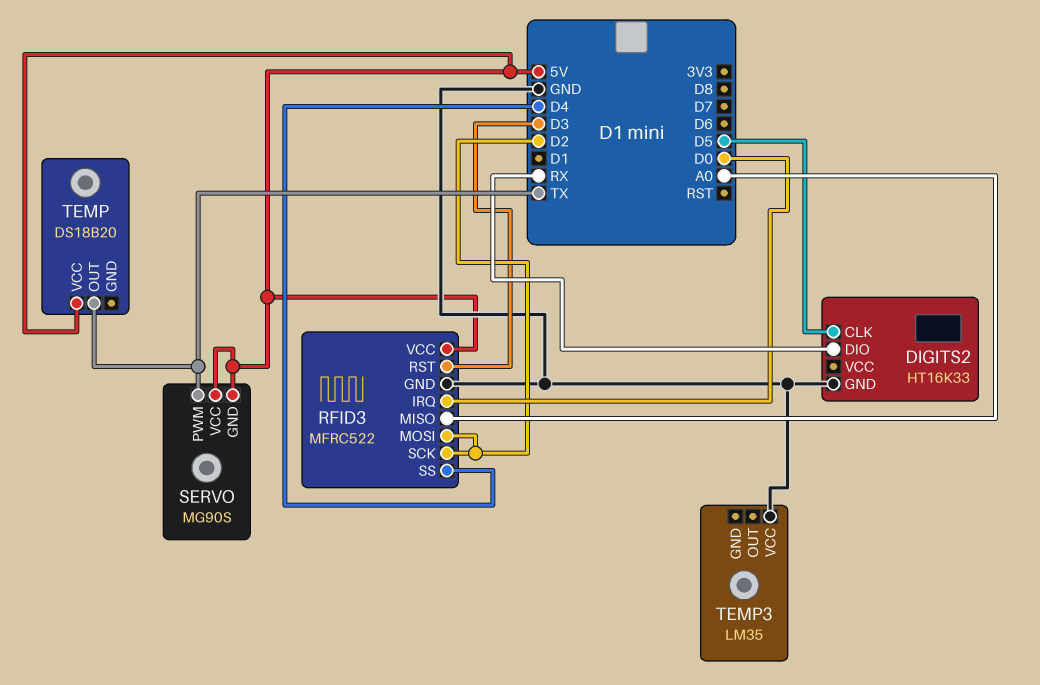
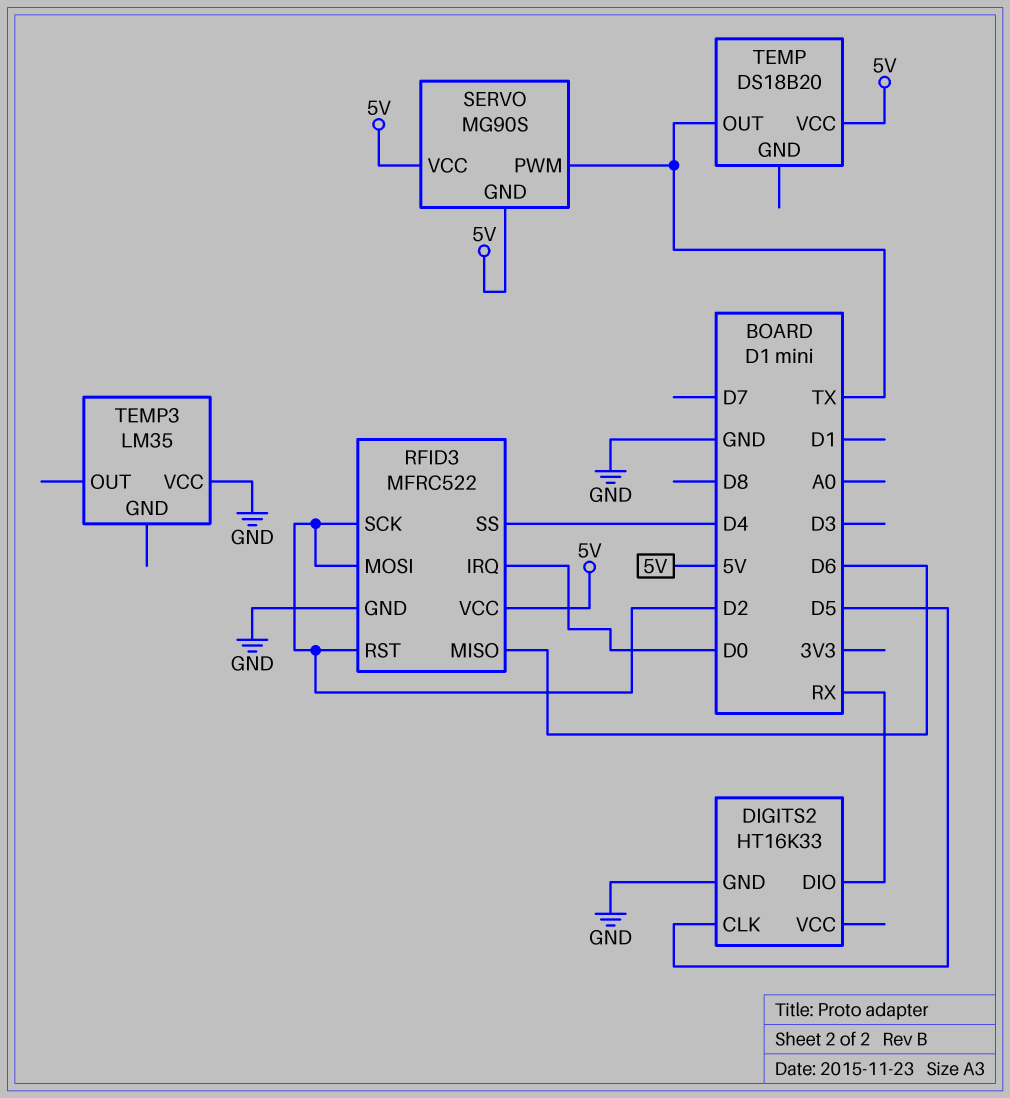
RFID3 pin MISO: A0 -> D6
RFID3 pin RST: D3 -> D2

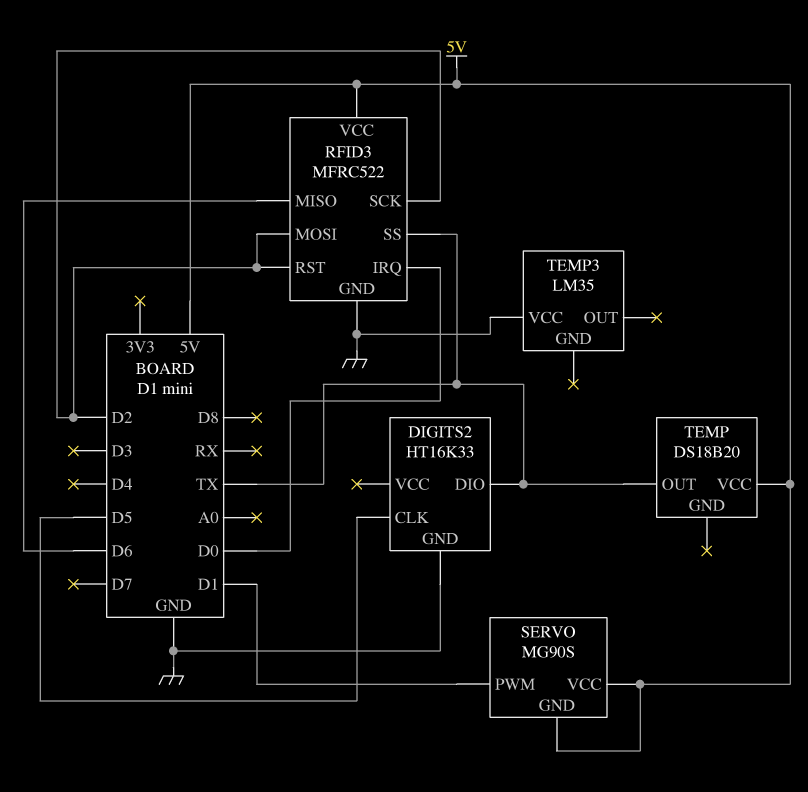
DIGITS2 pin DIO: RX -> TX
RFID3 pin SS: D4 -> TX
SERVO pin PWM: TX -> D1

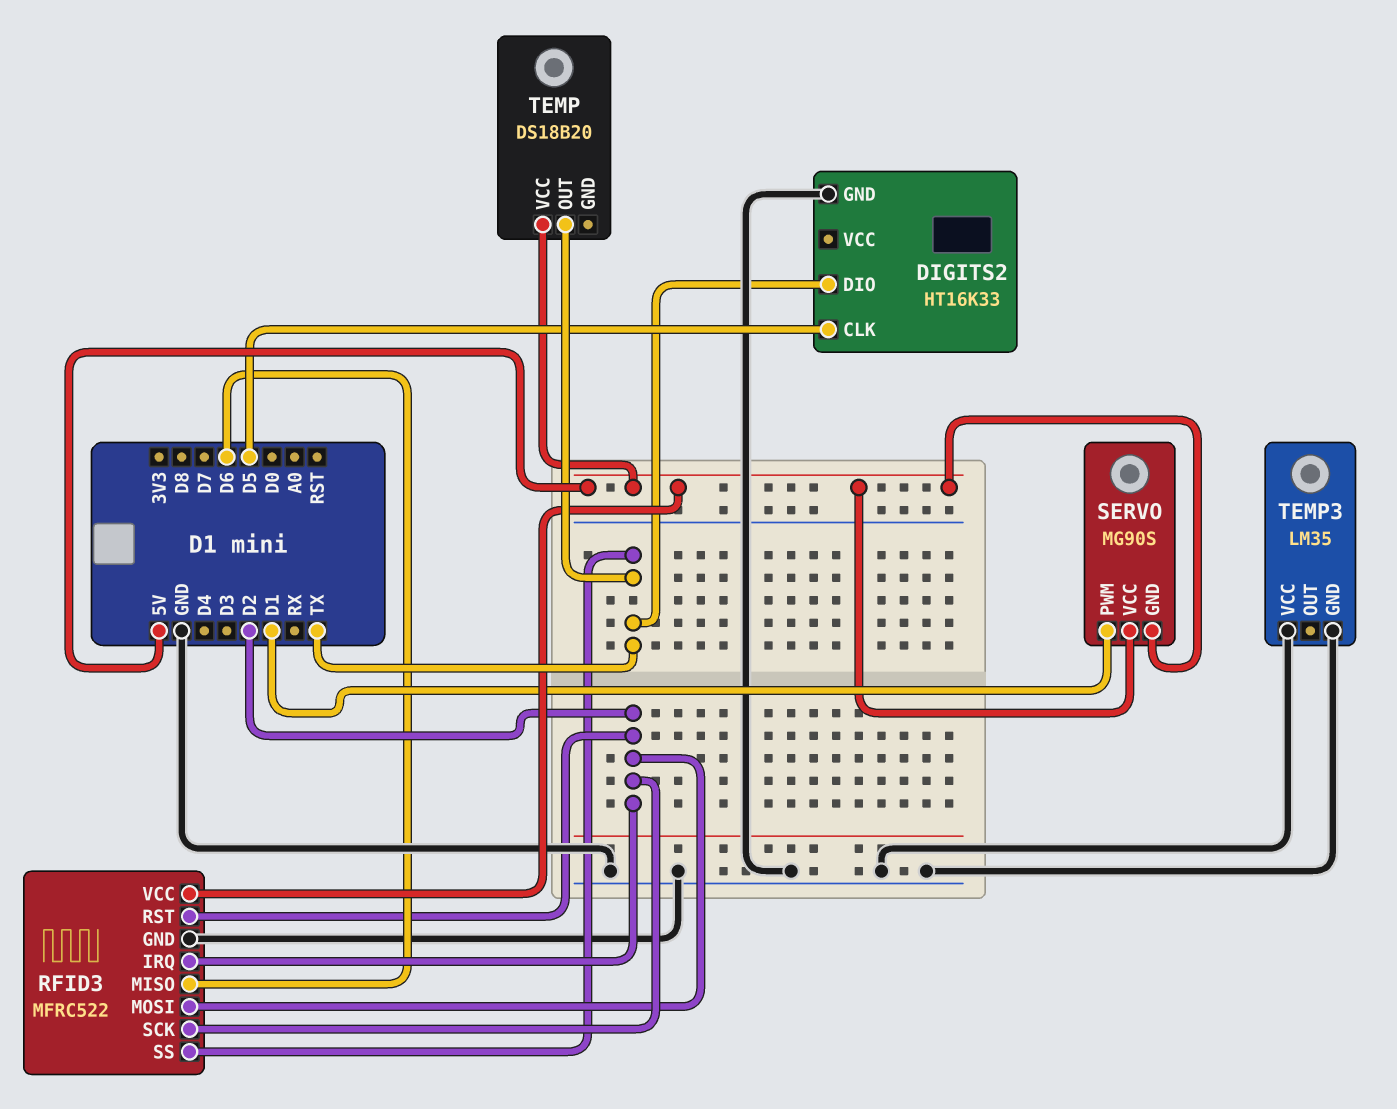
RFID3 pin IRQ: D0 -> D2
TEMP3 pin GND: none -> GND

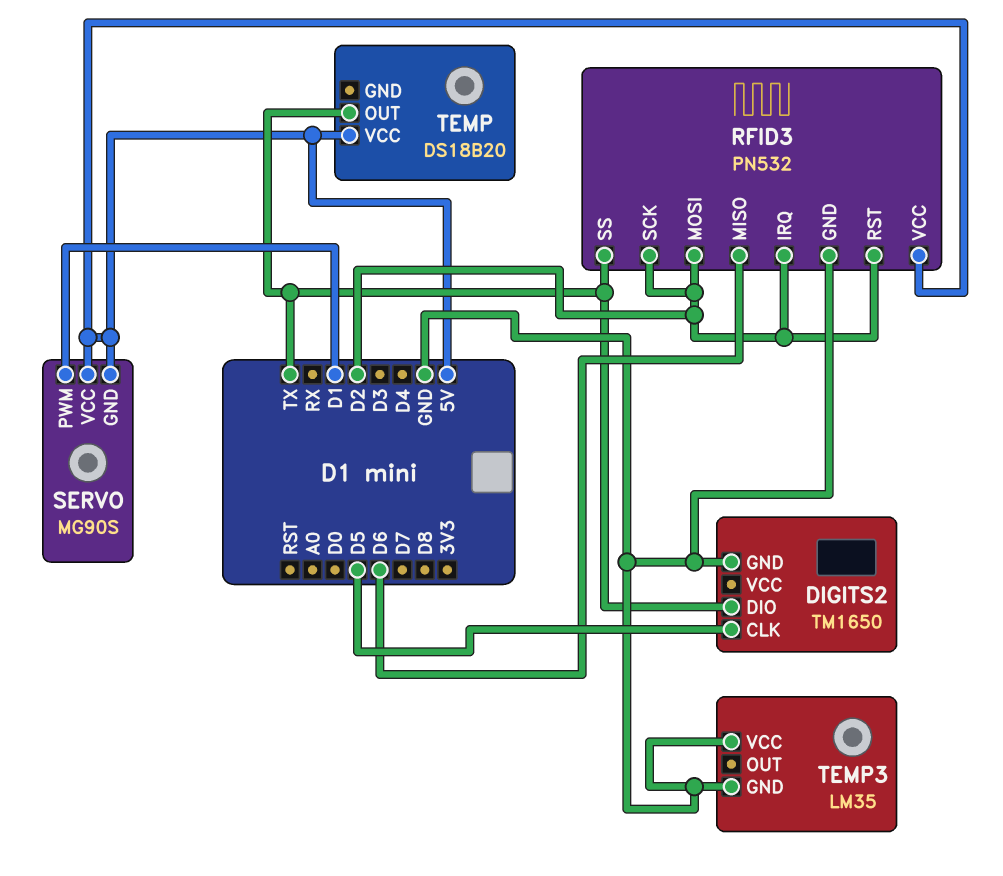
DIGITS2: HT16K33 -> TM1650
RFID3: MFRC522 -> PN532

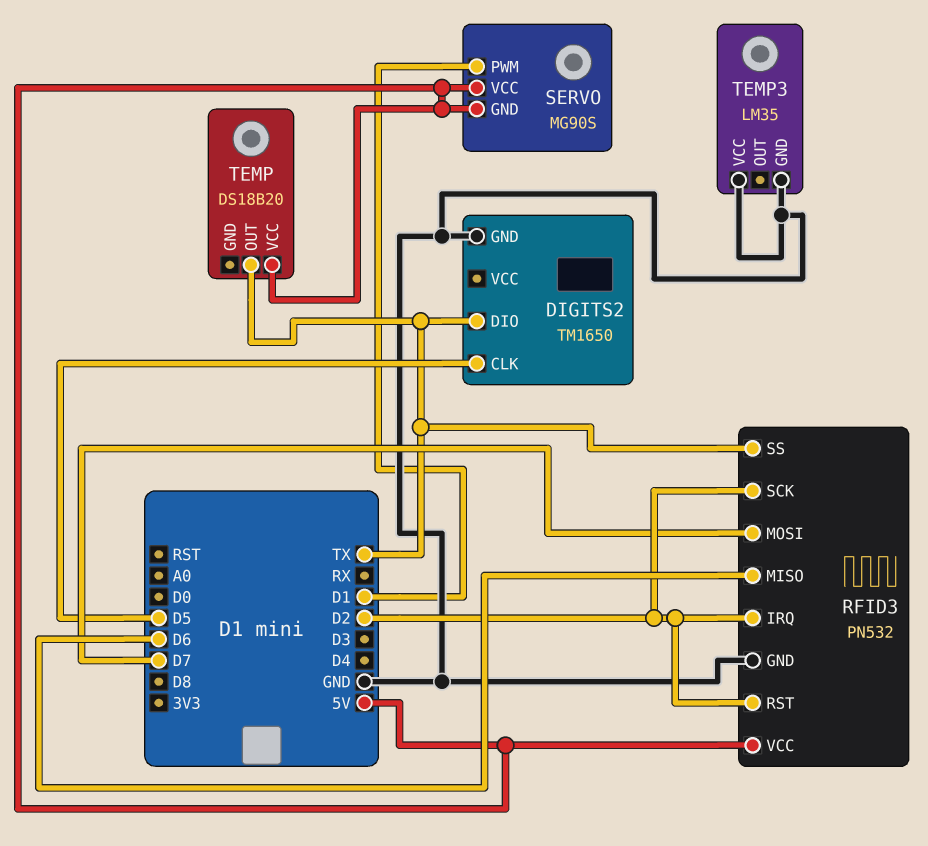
RFID3 pin MOSI: D2 -> D7

